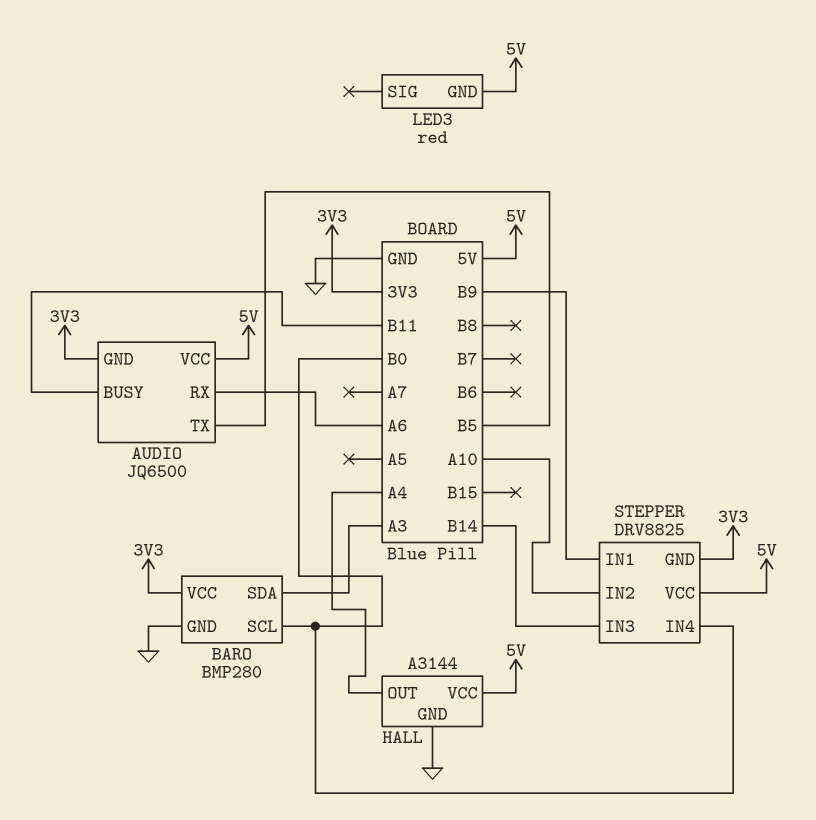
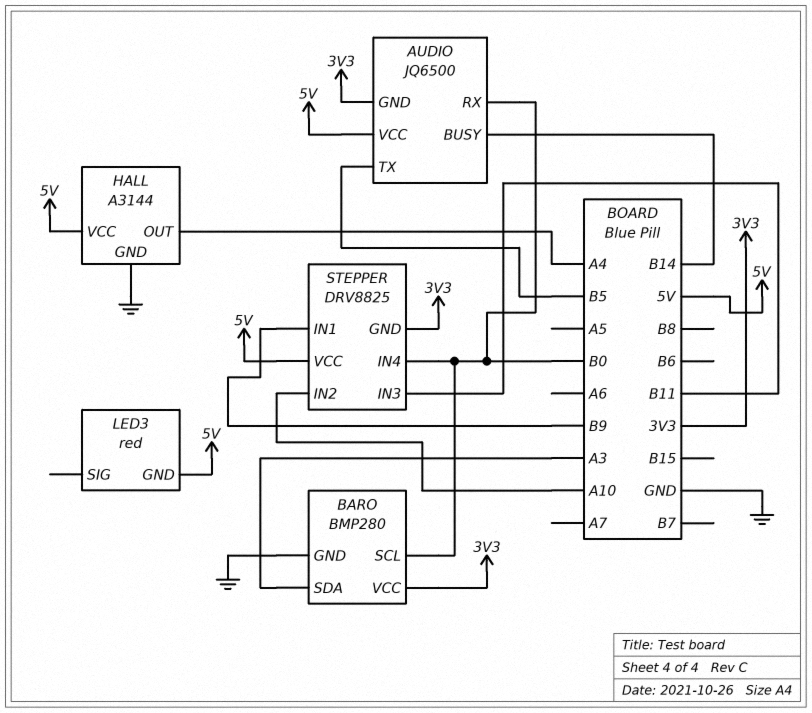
AUDIO pin BUSY: B11 -> B14
AUDIO pin RX: A6 -> B0
STEPPER pin IN3: B14 -> B11

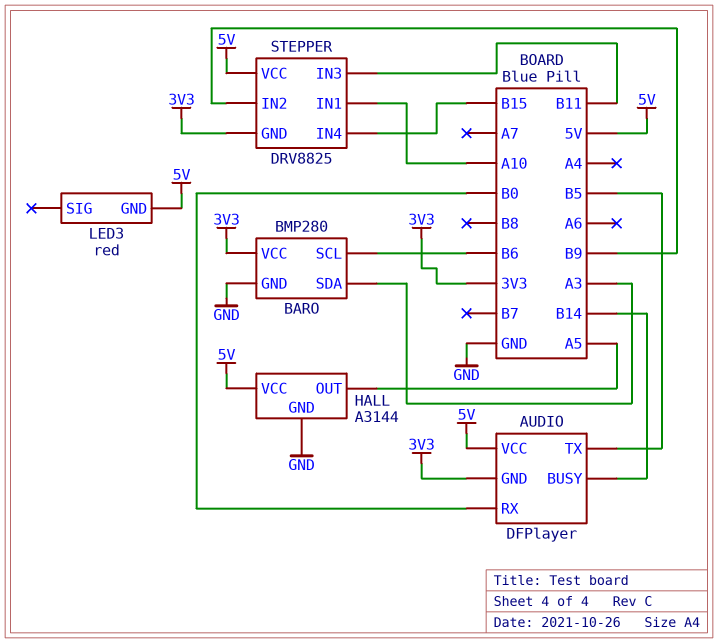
AUDIO: JQ6500 -> DFPlayer
BARO pin SCL: B0 -> B6
HALL pin OUT: A4 -> A5
STEPPER pin IN1: B9 -> A10
STEPPER pin IN2: A10 -> B9
STEPPER pin IN4: B0 -> B15

